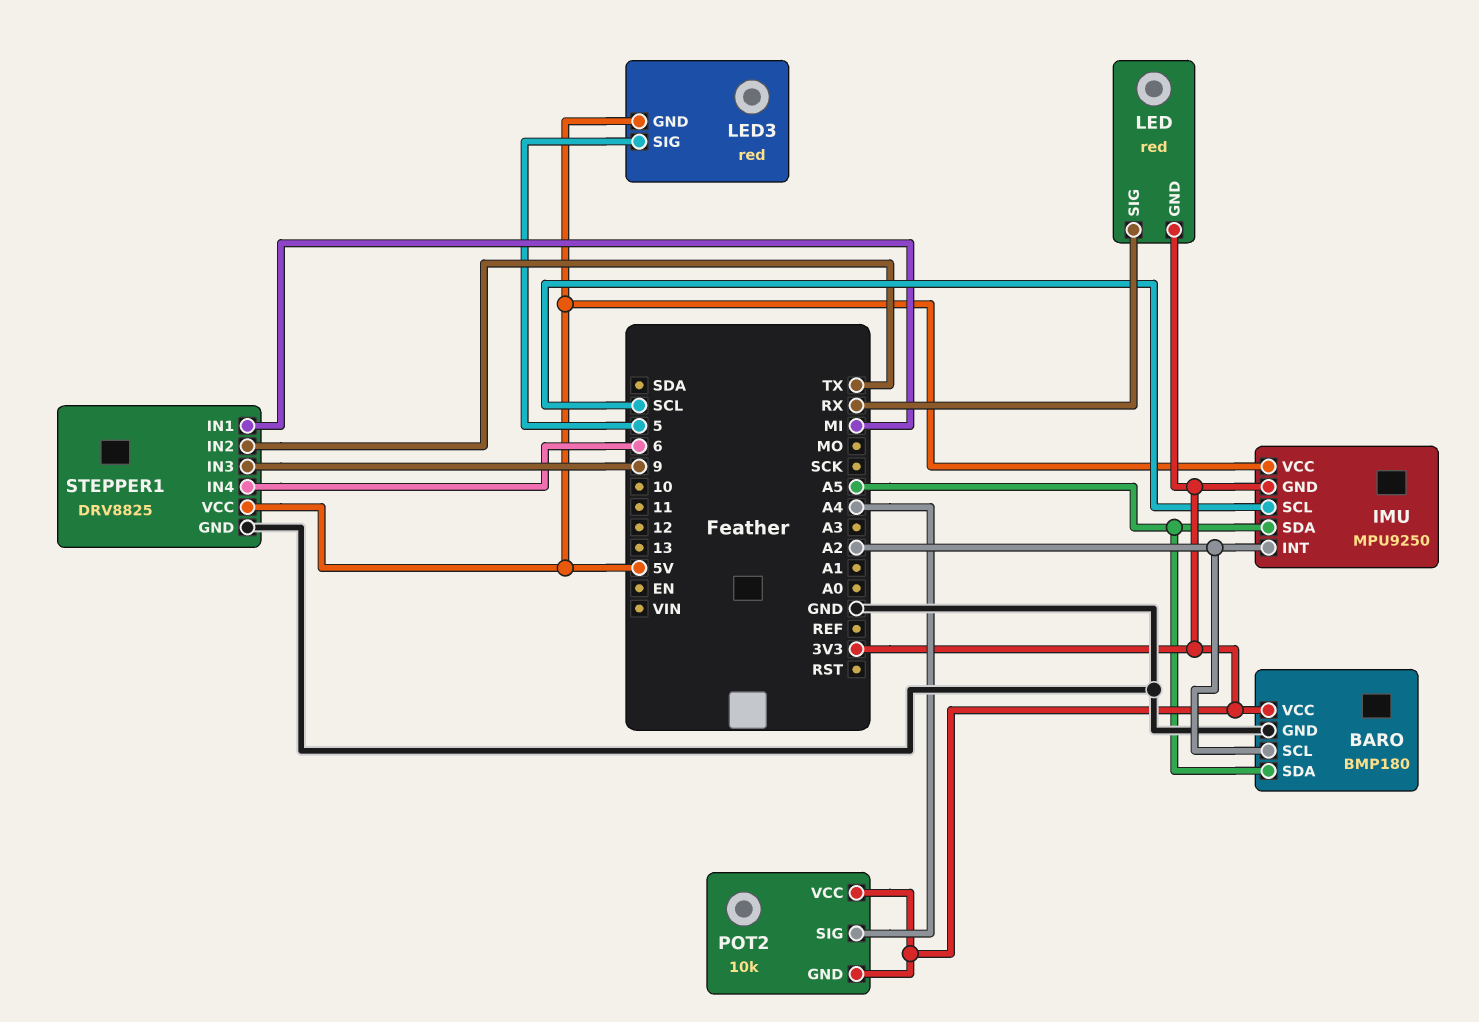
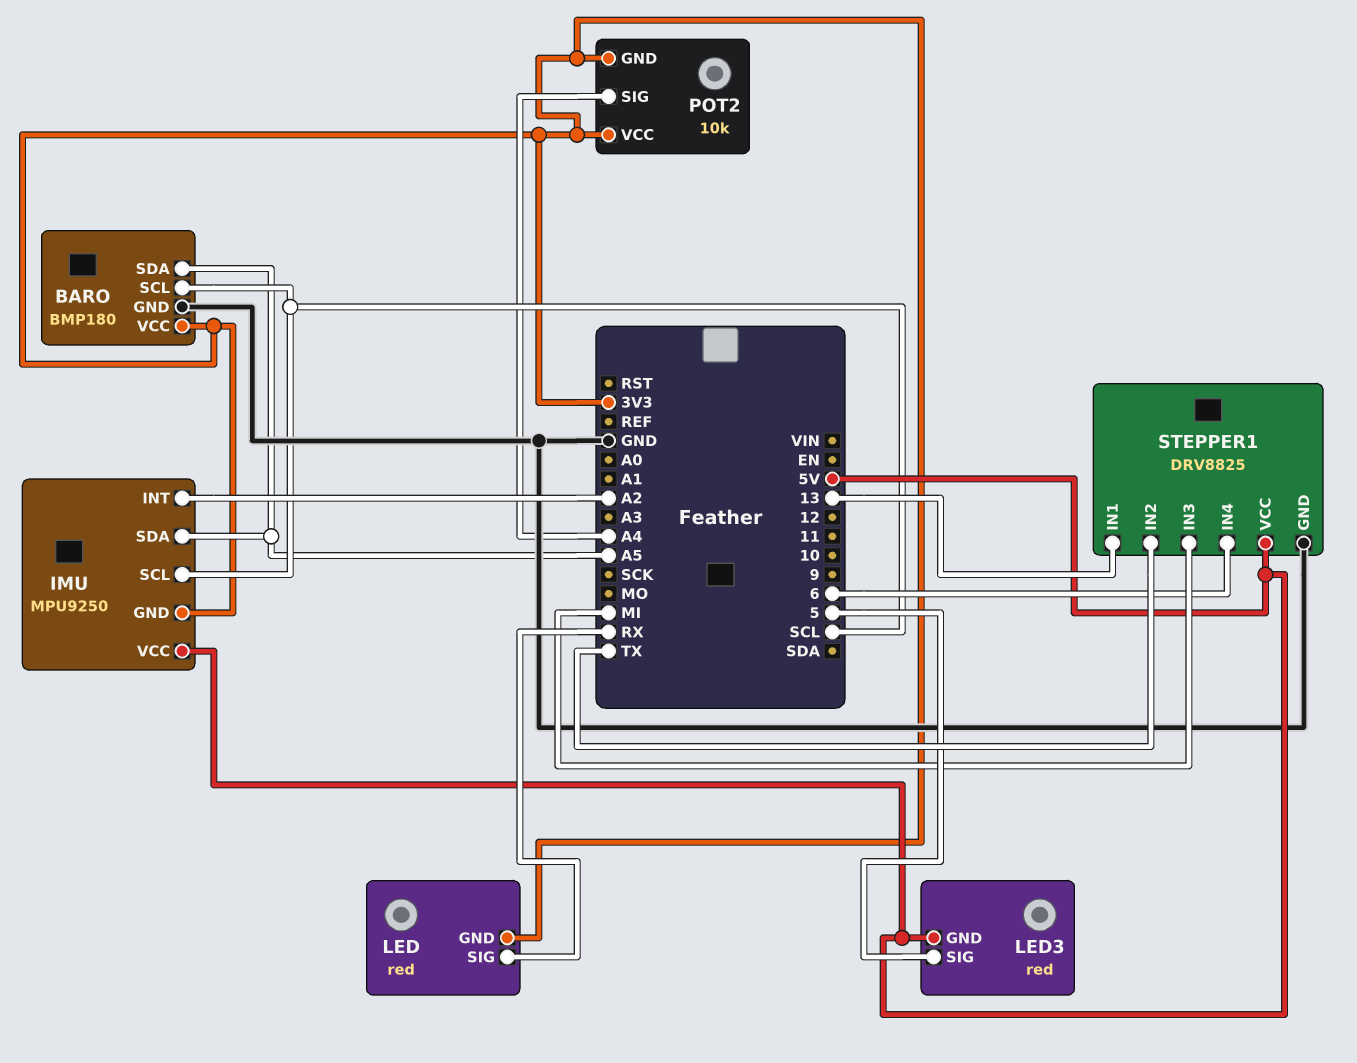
BARO pin SCL: A2 -> SCL
STEPPER1 pin IN1: MI -> 13
STEPPER1 pin IN3: 9 -> MI

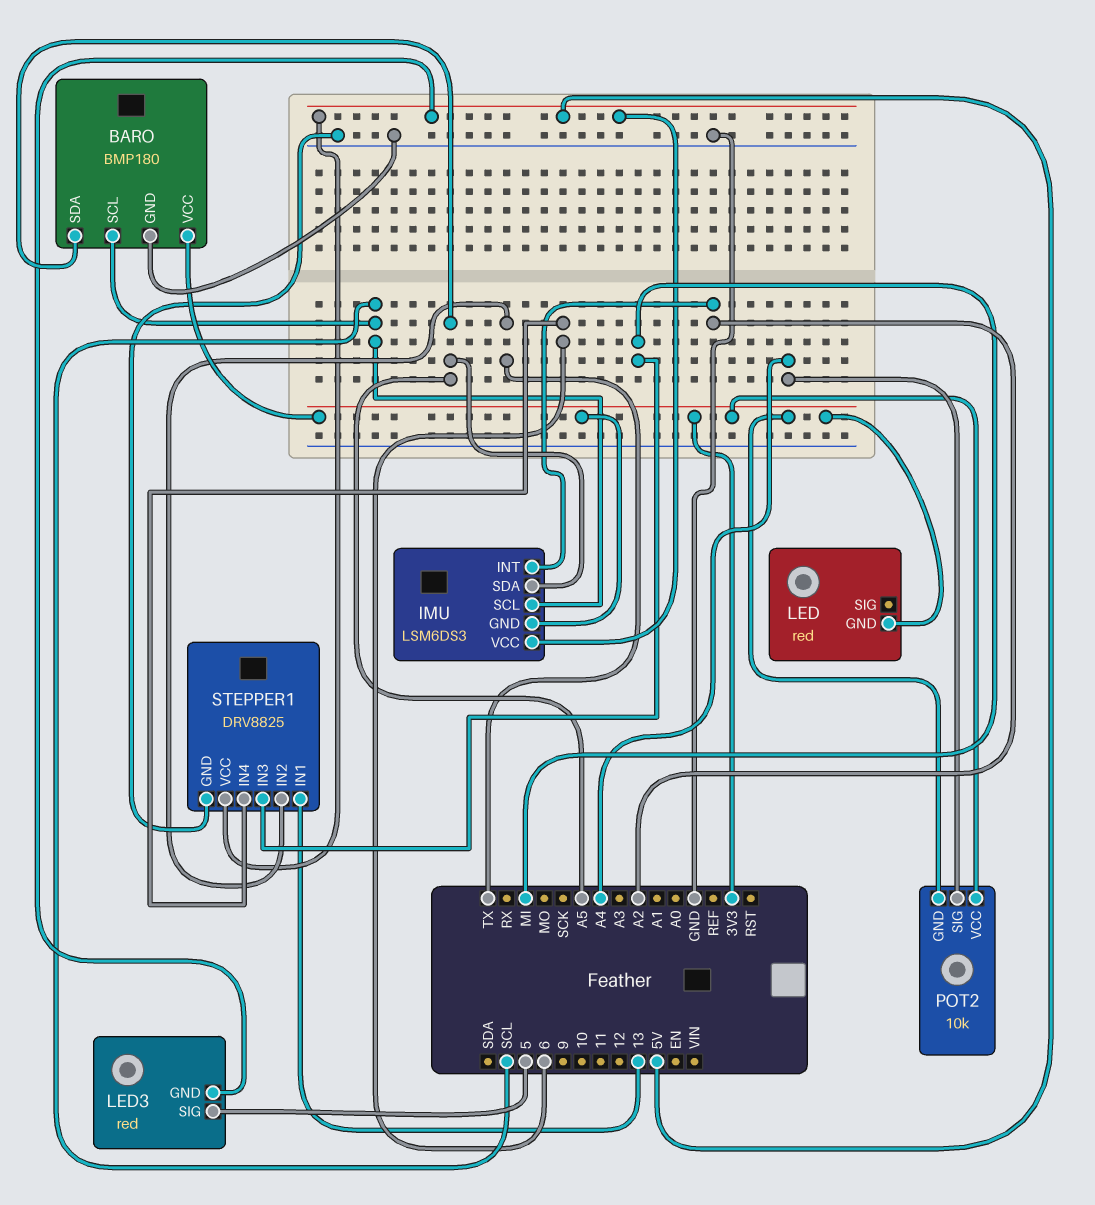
IMU: MPU9250 -> LSM6DS3
LED pin SIG: RX -> none

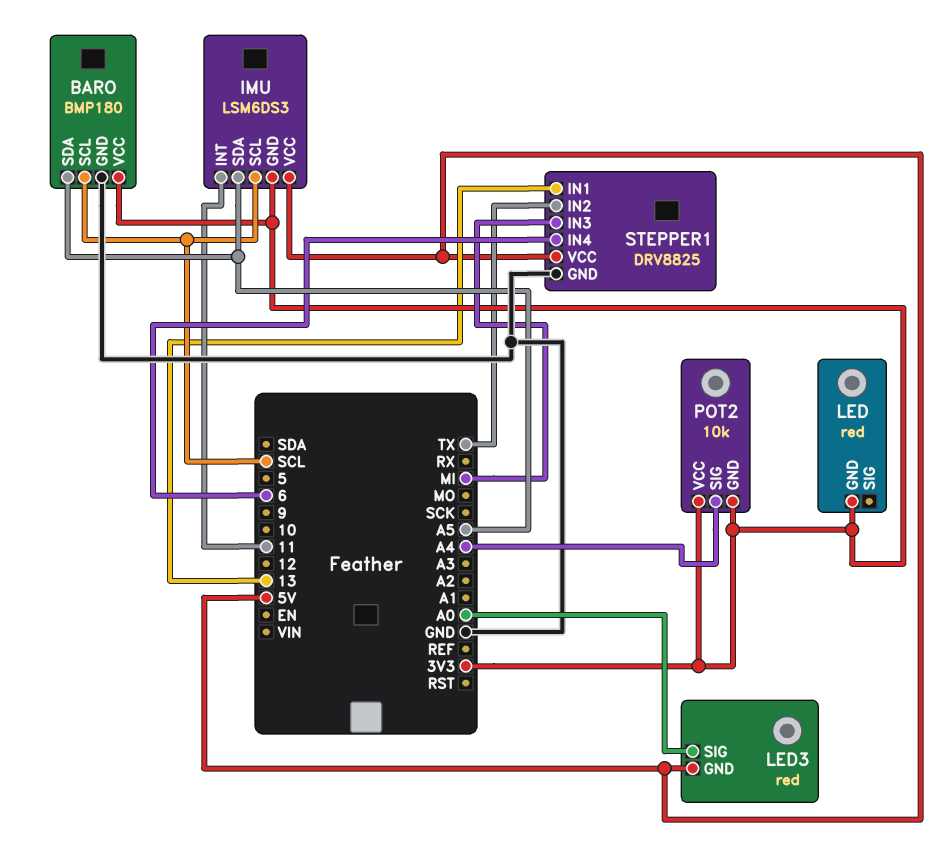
IMU pin INT: A2 -> 11
LED3 pin SIG: 5 -> A0

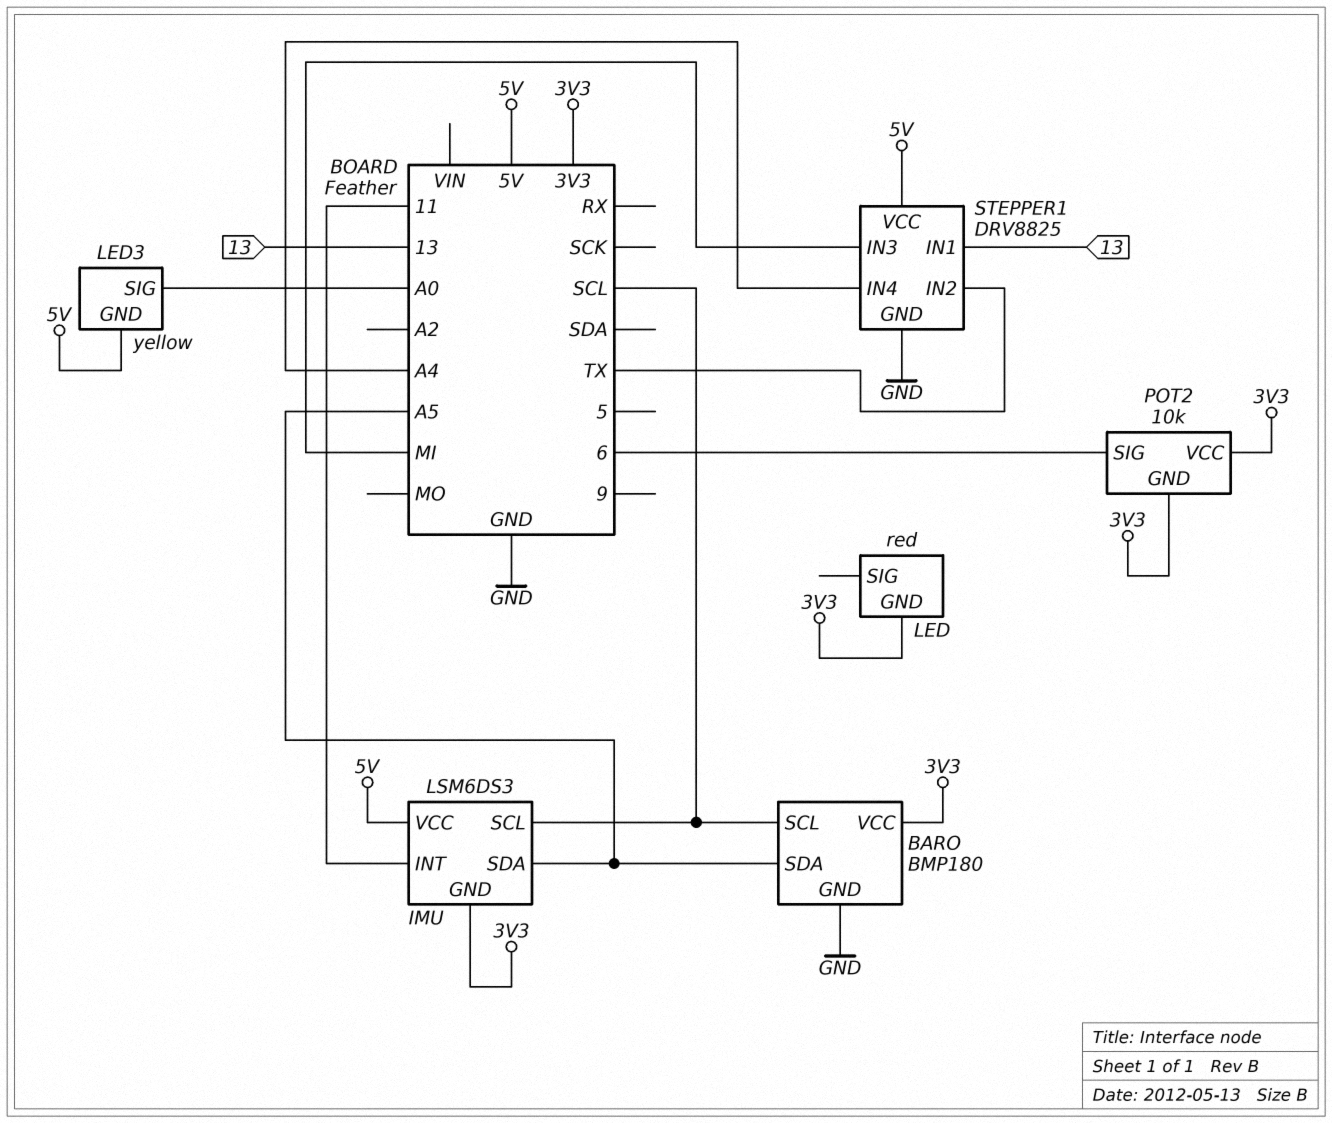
LED3: red -> yellow
POT2 pin SIG: A4 -> 6
STEPPER1 pin IN4: 6 -> A4

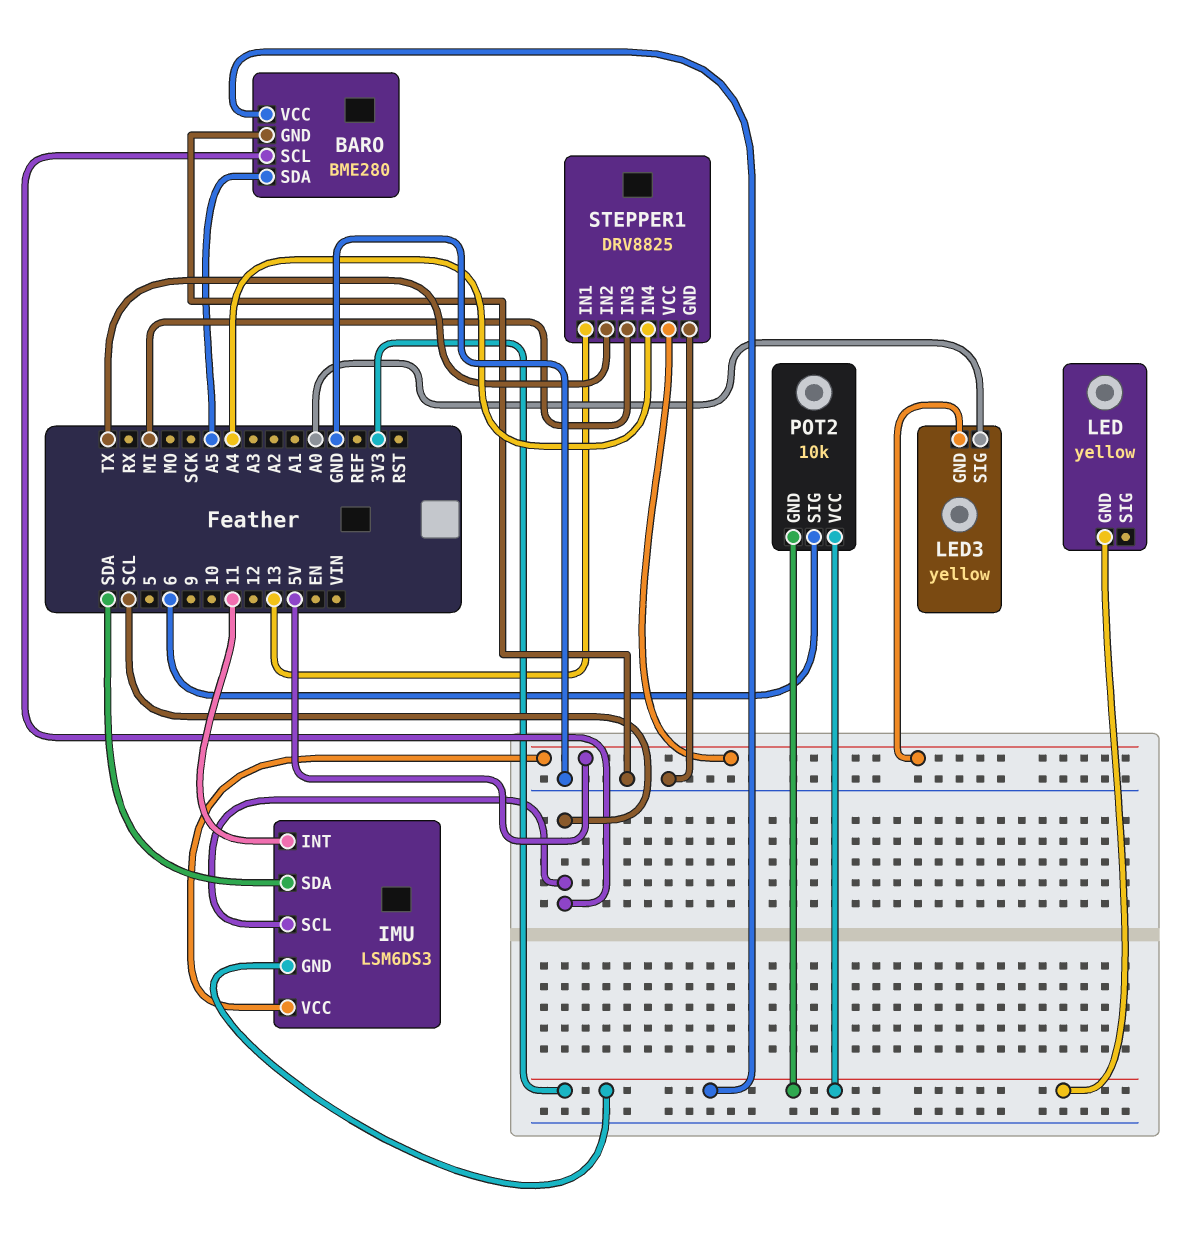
BARO: BMP180 -> BME280
IMU pin SDA: A5 -> SDA
LED: red -> yellow

